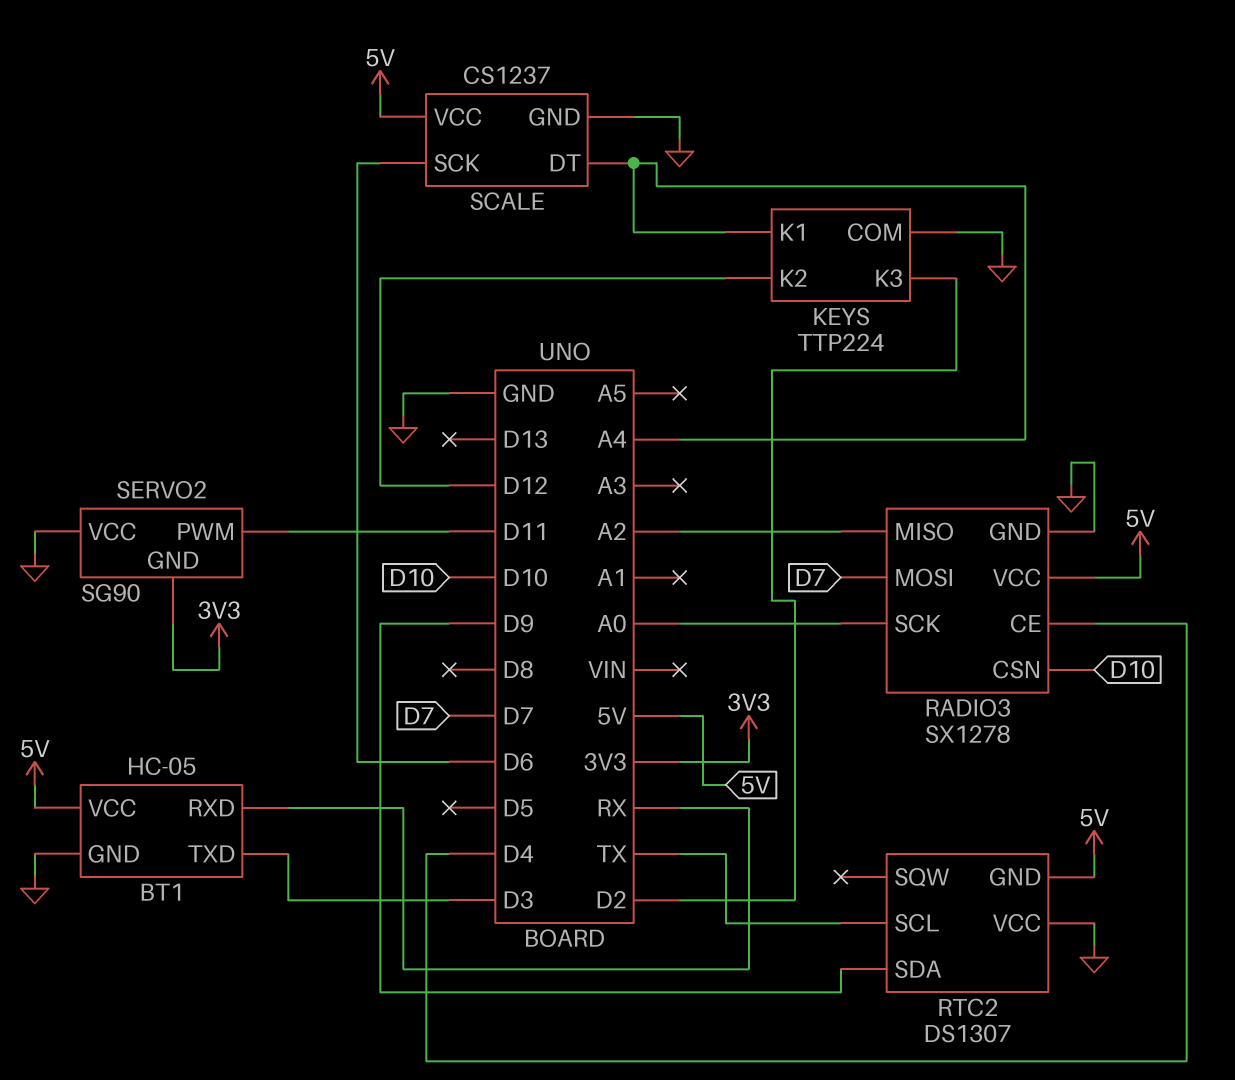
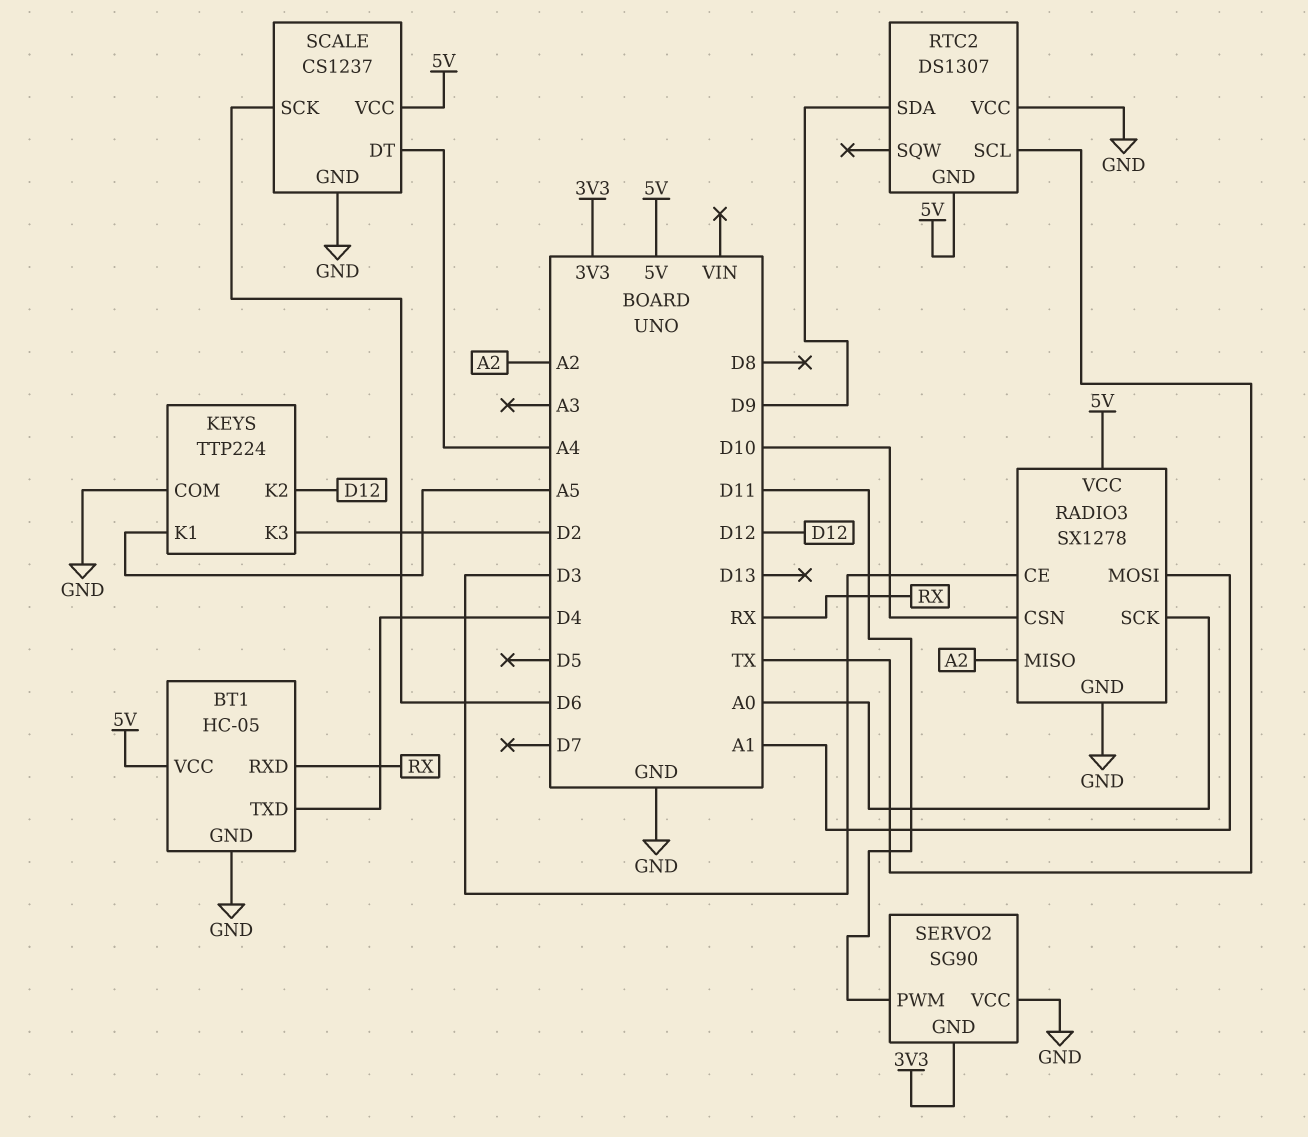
BT1 pin TXD: D3 -> D4
KEYS pin K1: A4 -> A5
RADIO3 pin CE: D4 -> D3
RADIO3 pin MOSI: D7 -> A1

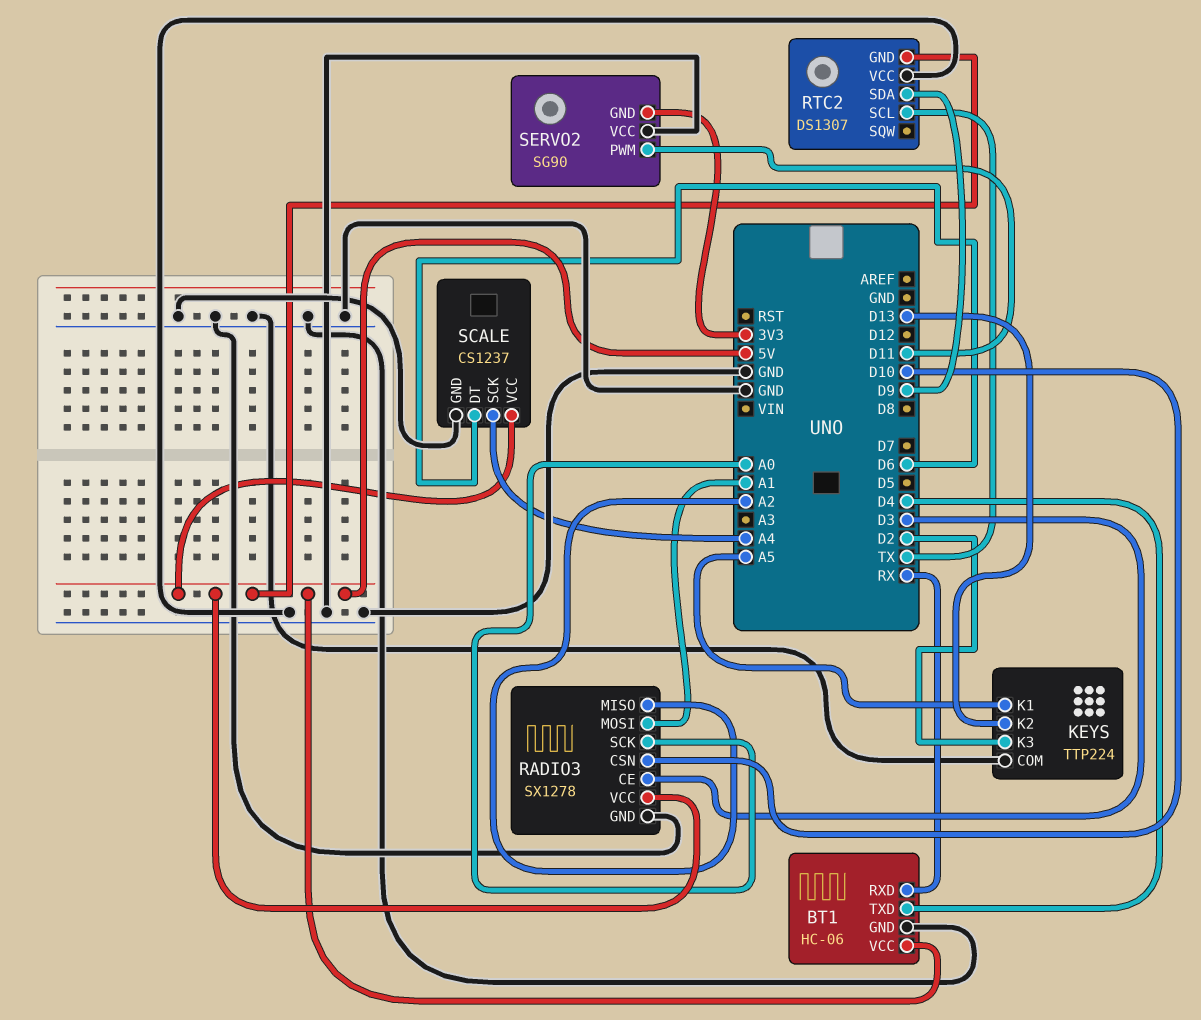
BT1: HC-05 -> HC-06
KEYS pin K2: D12 -> D13
SCALE pin DT: A4 -> D6
SCALE pin SCK: D6 -> A4

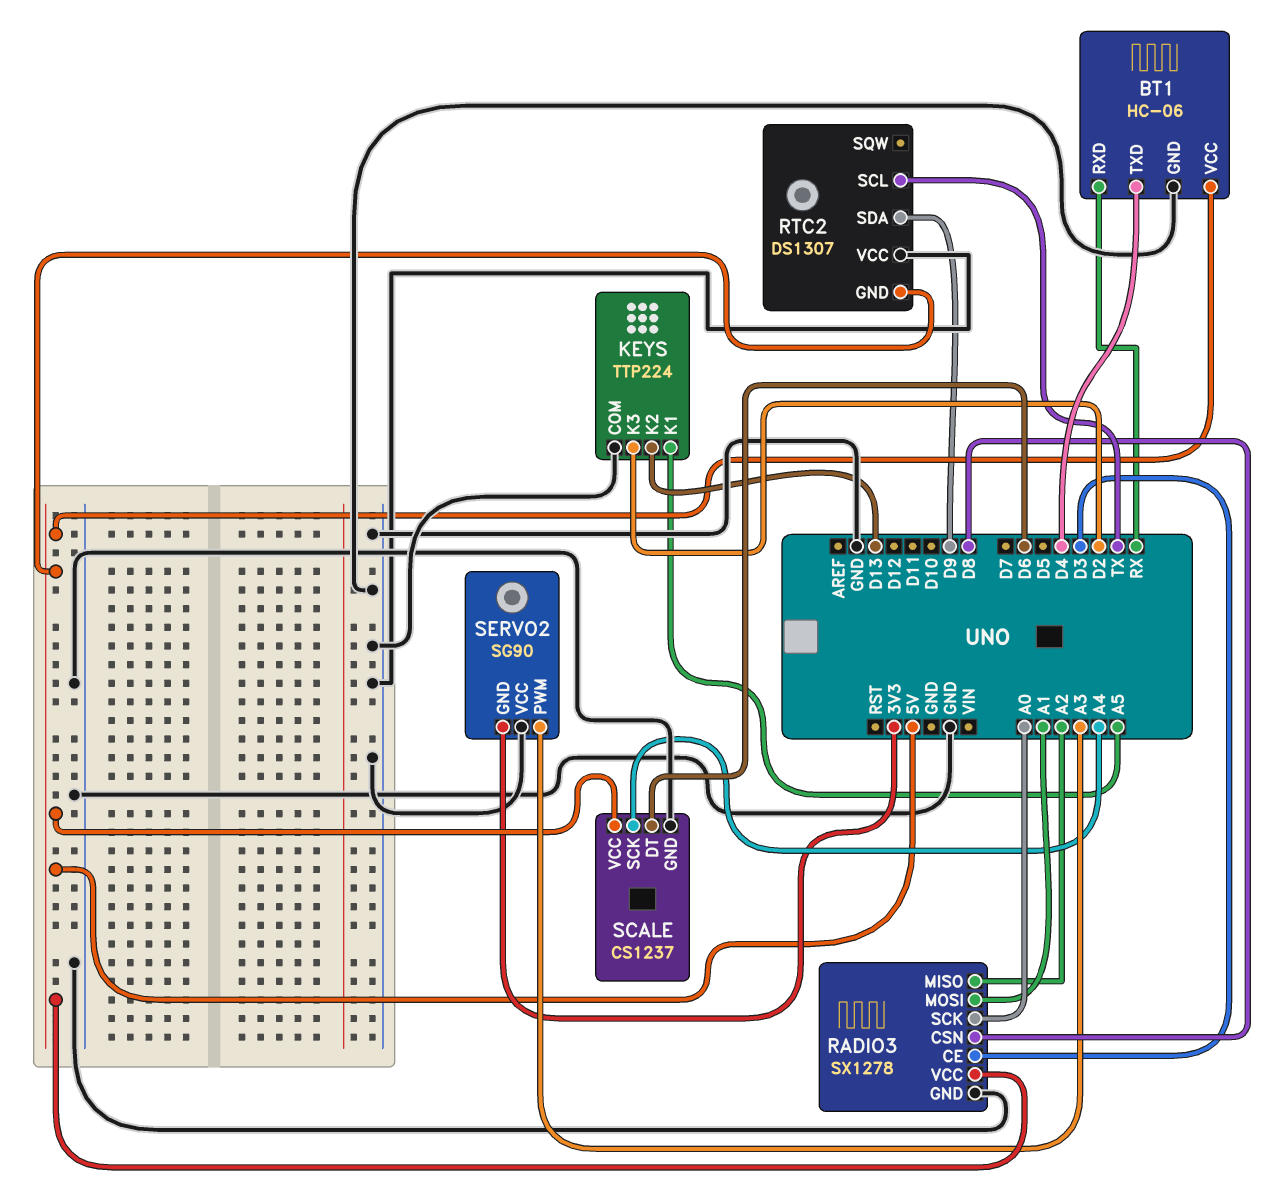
RADIO3 pin CSN: D10 -> D8
SERVO2 pin PWM: D11 -> A3

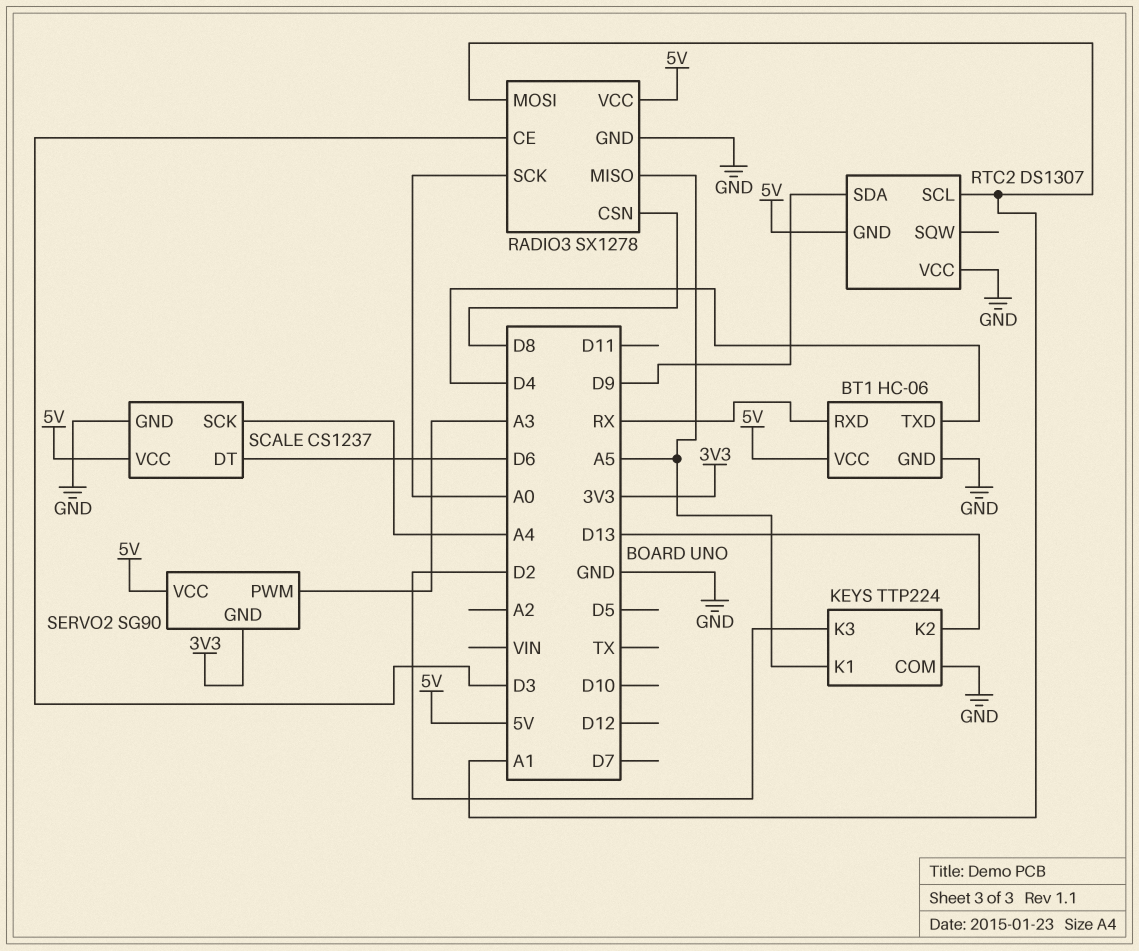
RADIO3 pin MISO: A2 -> A5
RTC2 pin SCL: TX -> A1
SERVO2 pin VCC: GND -> 5V

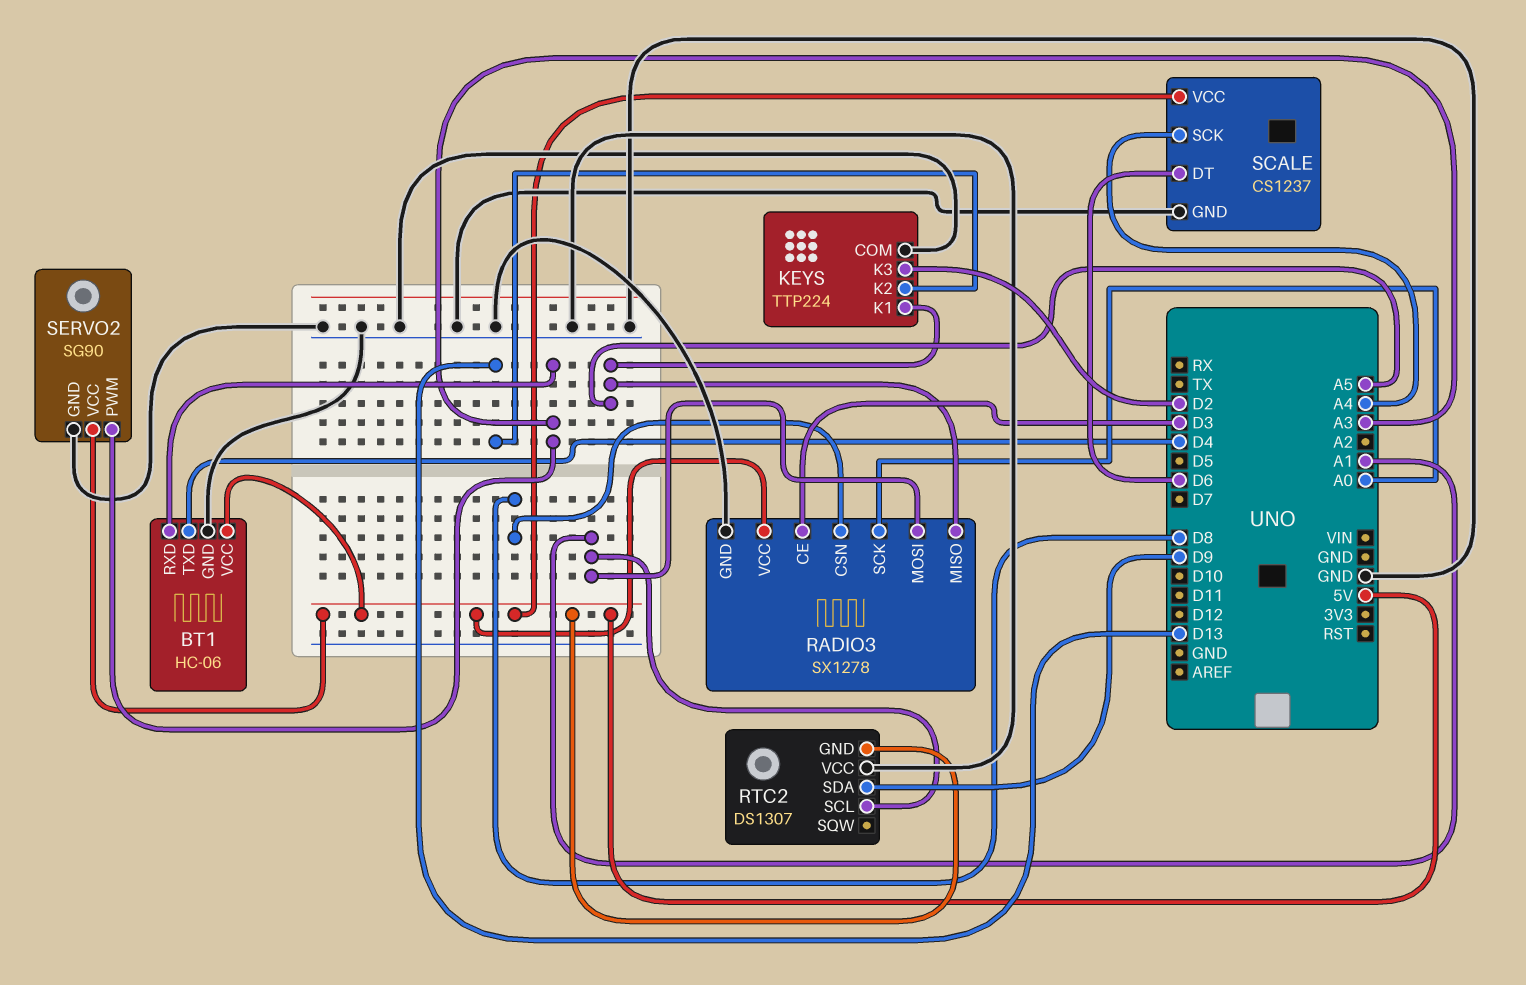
BT1 pin RXD: RX -> A3
SERVO2 pin GND: 3V3 -> GND

